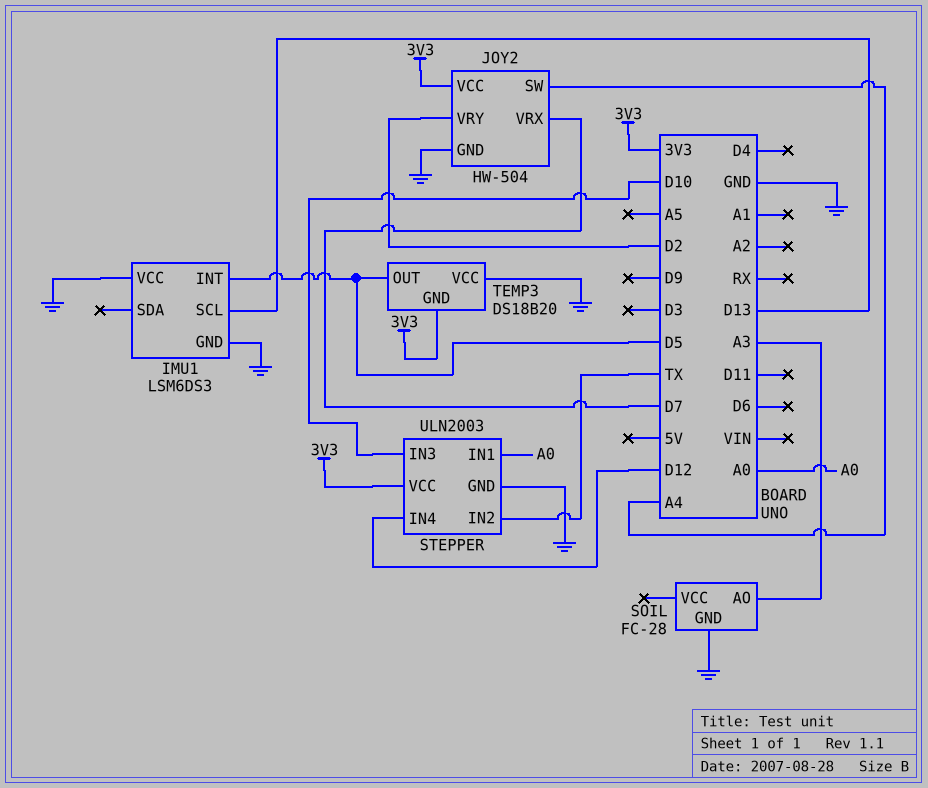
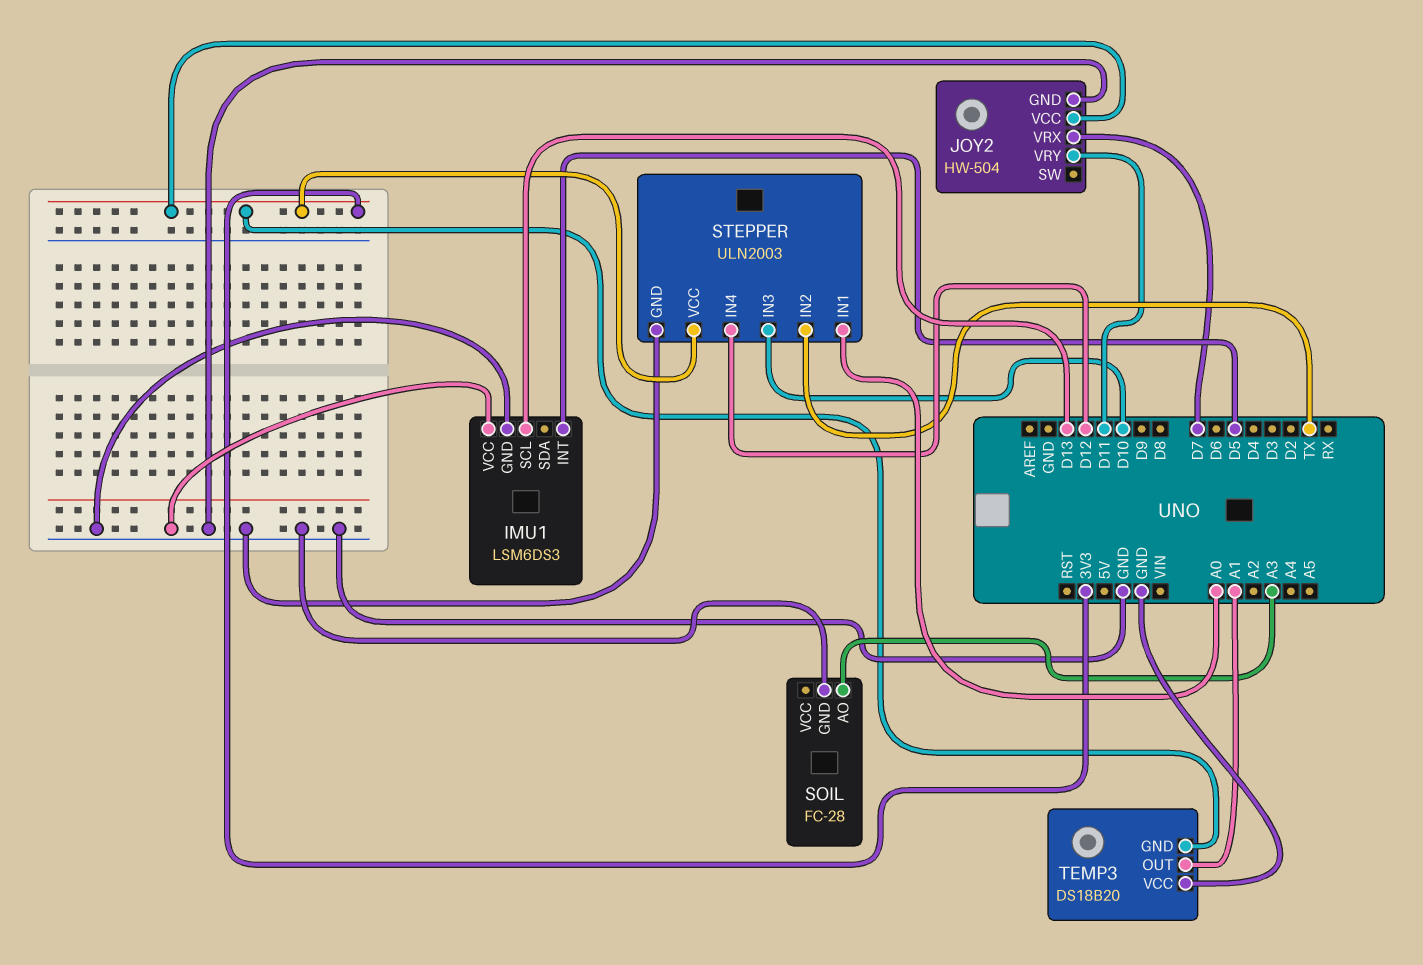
JOY2 pin SW: A4 -> none
JOY2 pin VRY: D2 -> D11
TEMP3 pin OUT: D5 -> A1

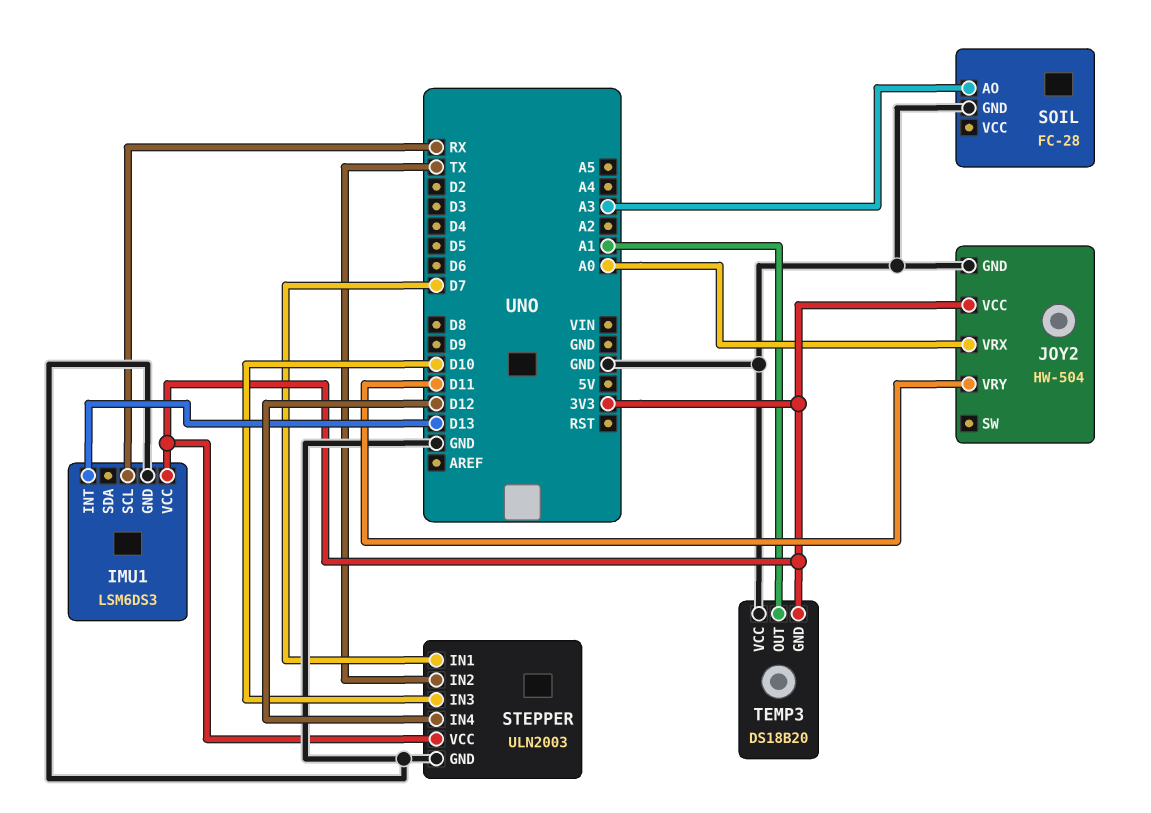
IMU1 pin INT: D5 -> D13
IMU1 pin SCL: D13 -> RX
IMU1 pin VCC: GND -> 3V3
JOY2 pin VRX: D7 -> A0
STEPPER pin IN1: A0 -> D7

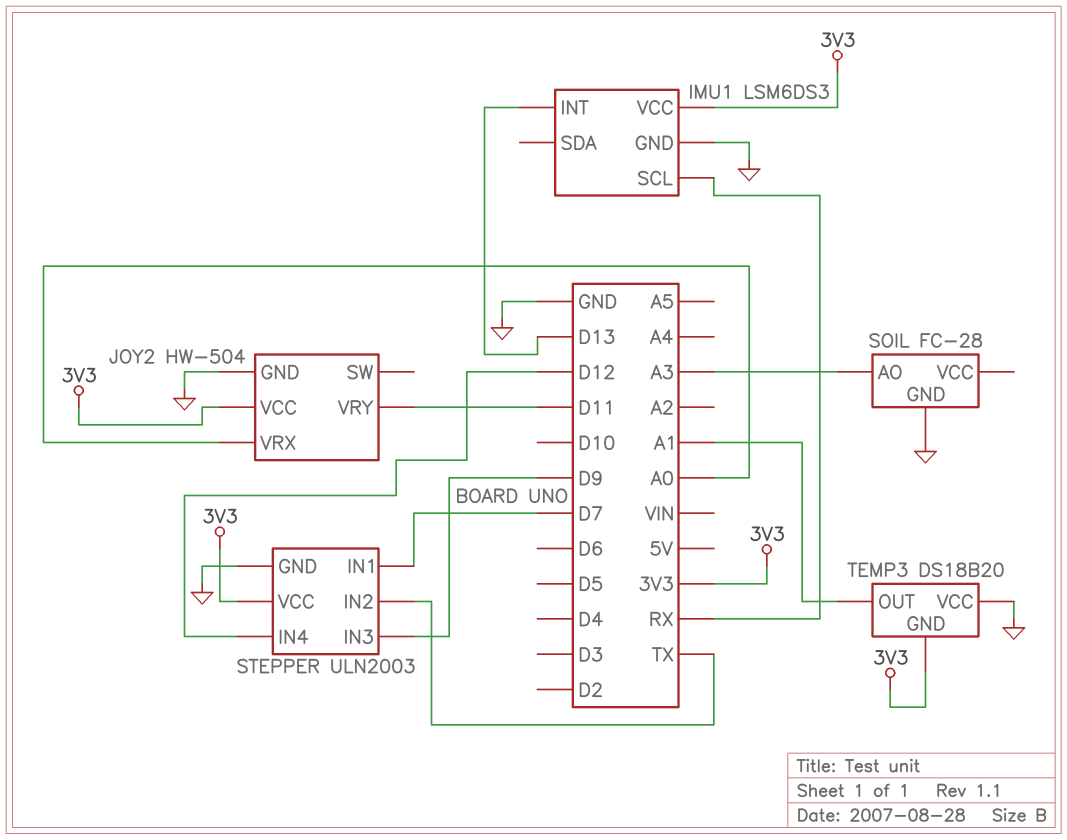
STEPPER pin IN3: D10 -> D9

